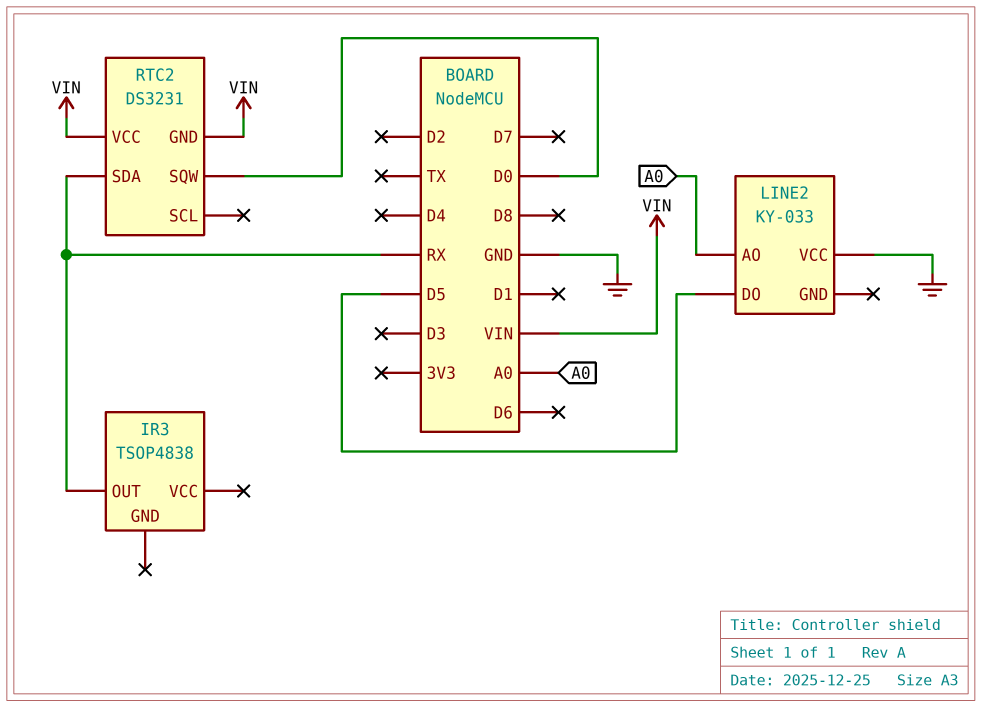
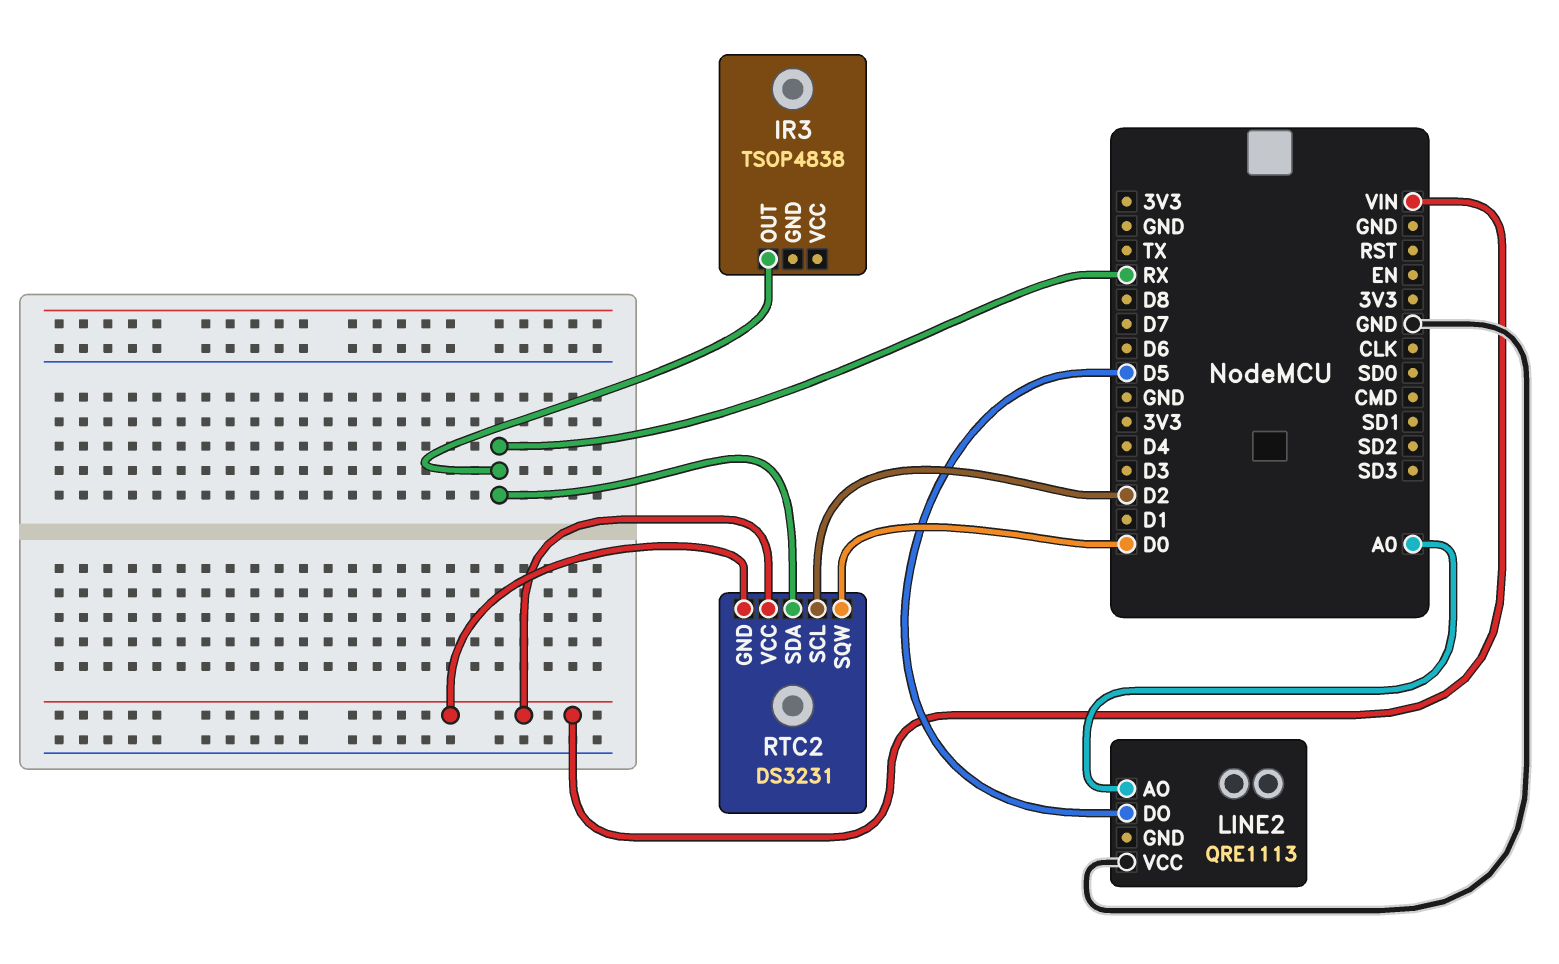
LINE2: KY-033 -> QRE1113
RTC2 pin SCL: none -> D2

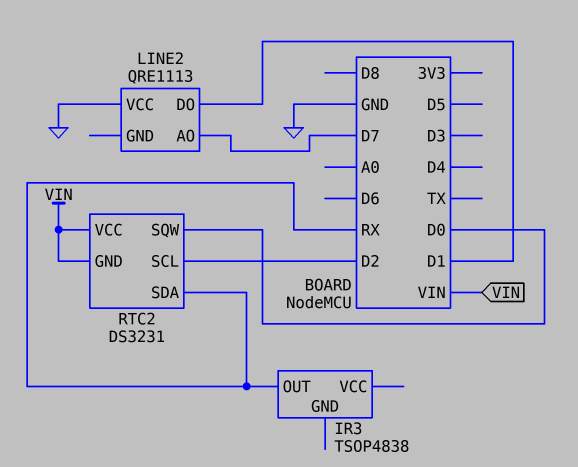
LINE2 pin AO: A0 -> D7
LINE2 pin DO: D5 -> D1

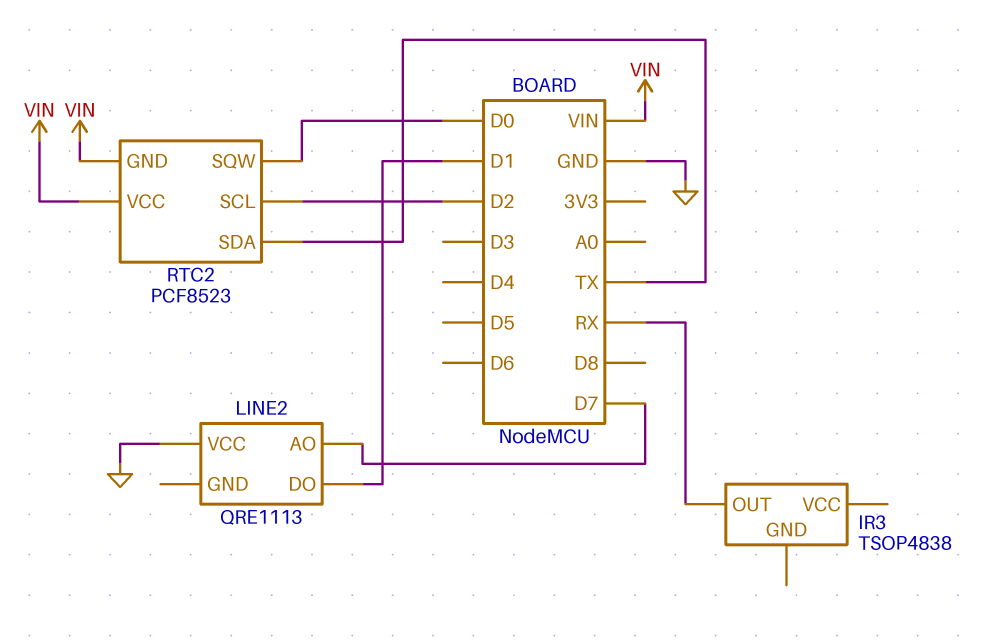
RTC2: DS3231 -> PCF8523
RTC2 pin SDA: RX -> TX

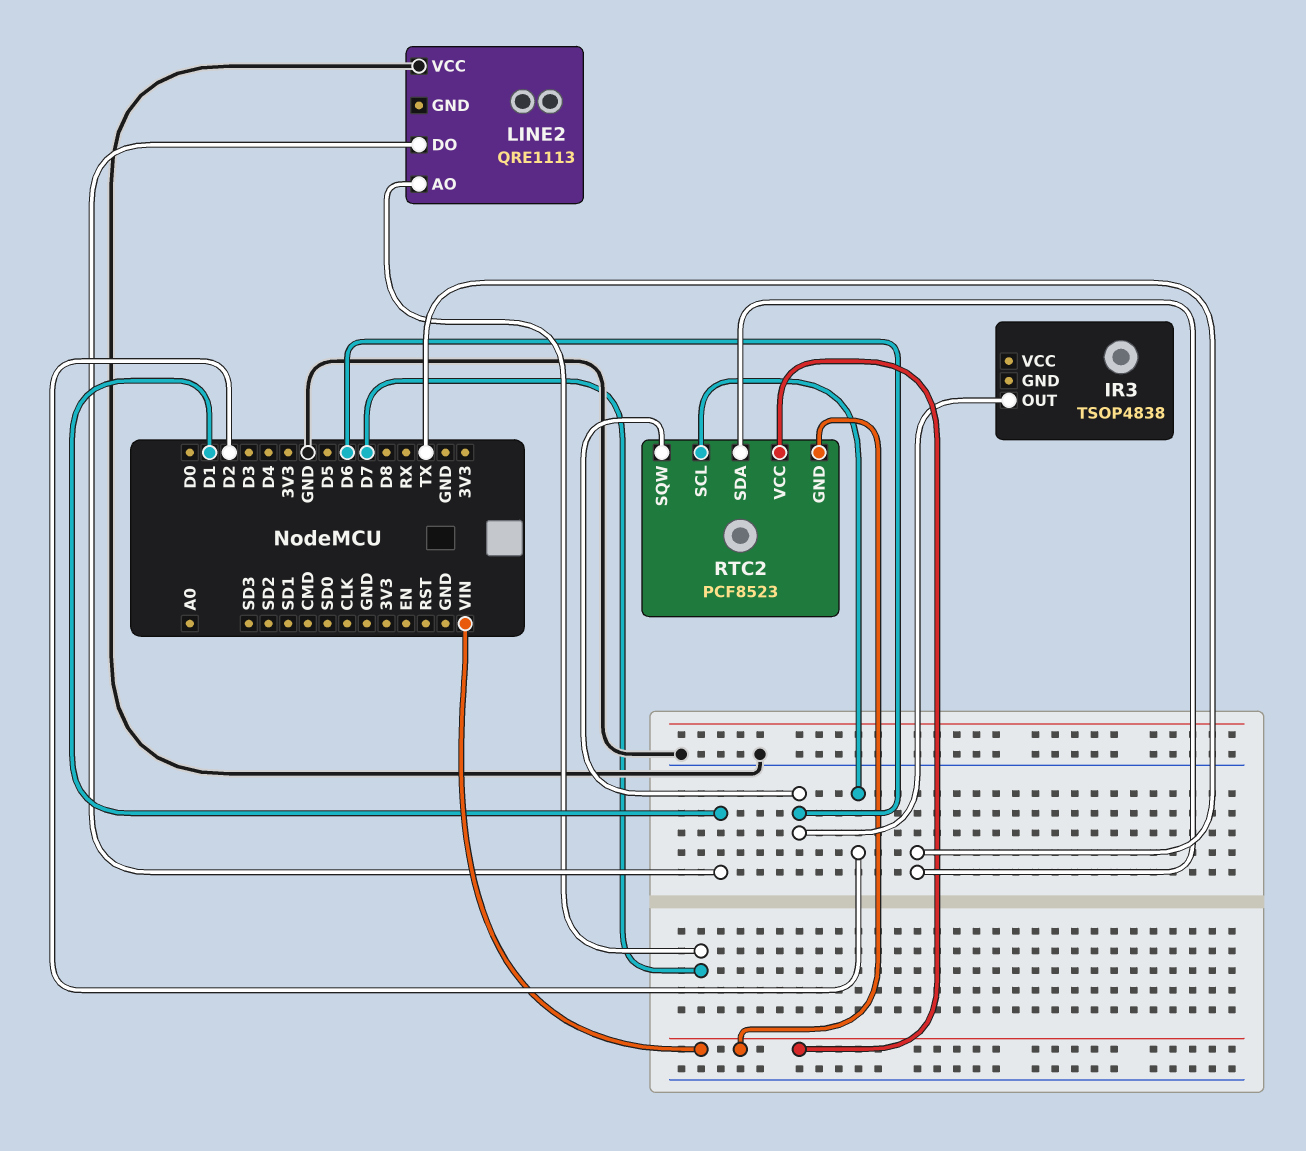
IR3 pin OUT: RX -> D6
RTC2 pin SQW: D0 -> D6

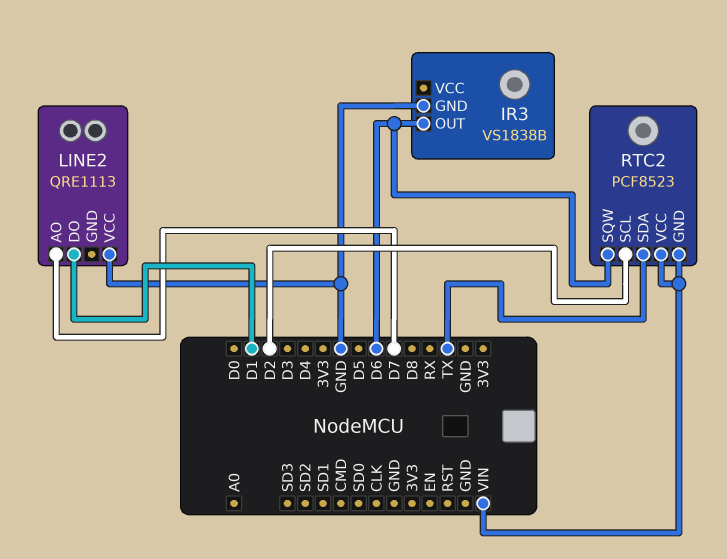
IR3: TSOP4838 -> VS1838B
IR3 pin GND: none -> GND

